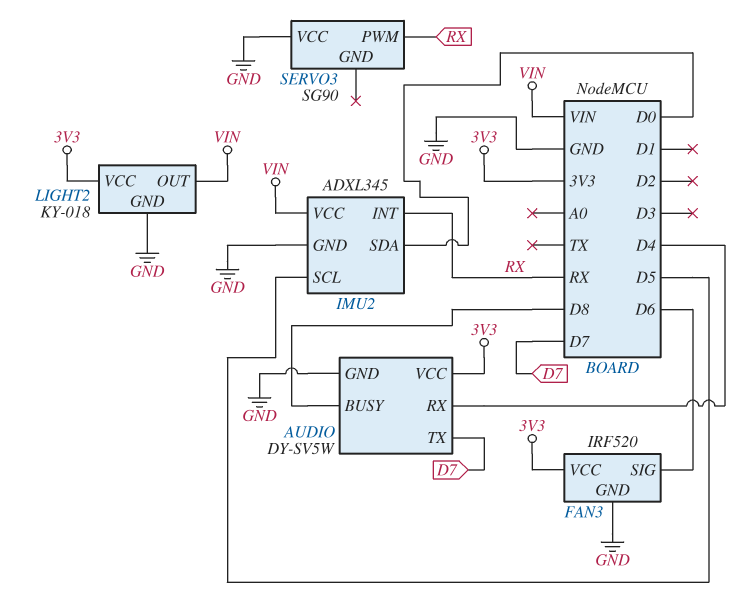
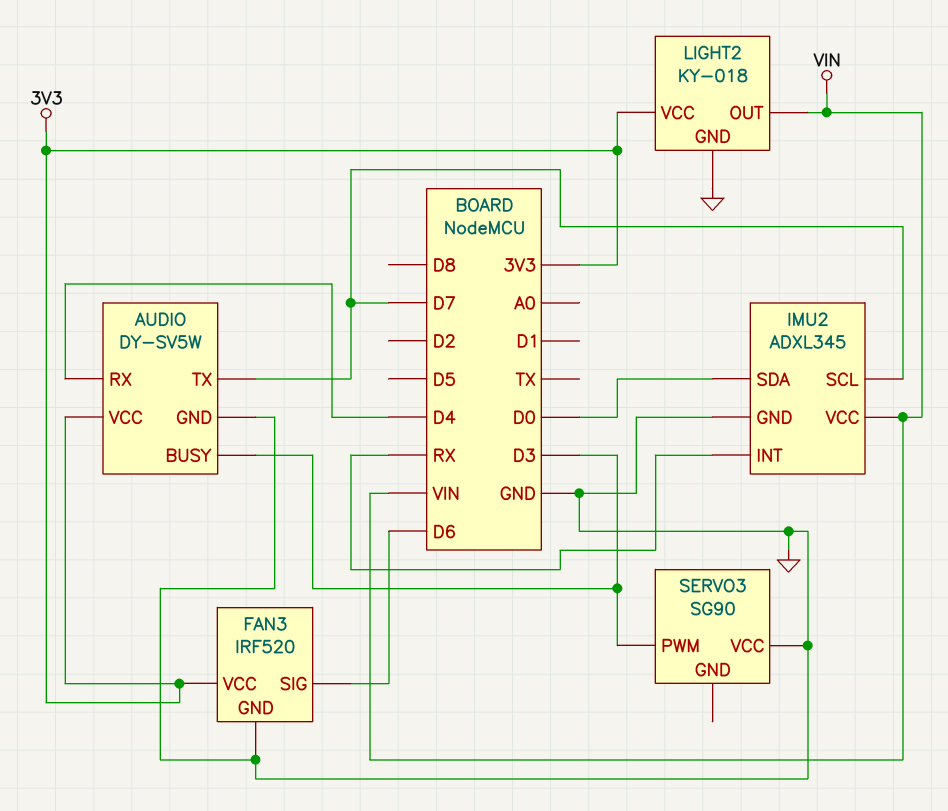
AUDIO pin BUSY: D8 -> D3
IMU2 pin SCL: D5 -> D7
SERVO3 pin PWM: RX -> D3

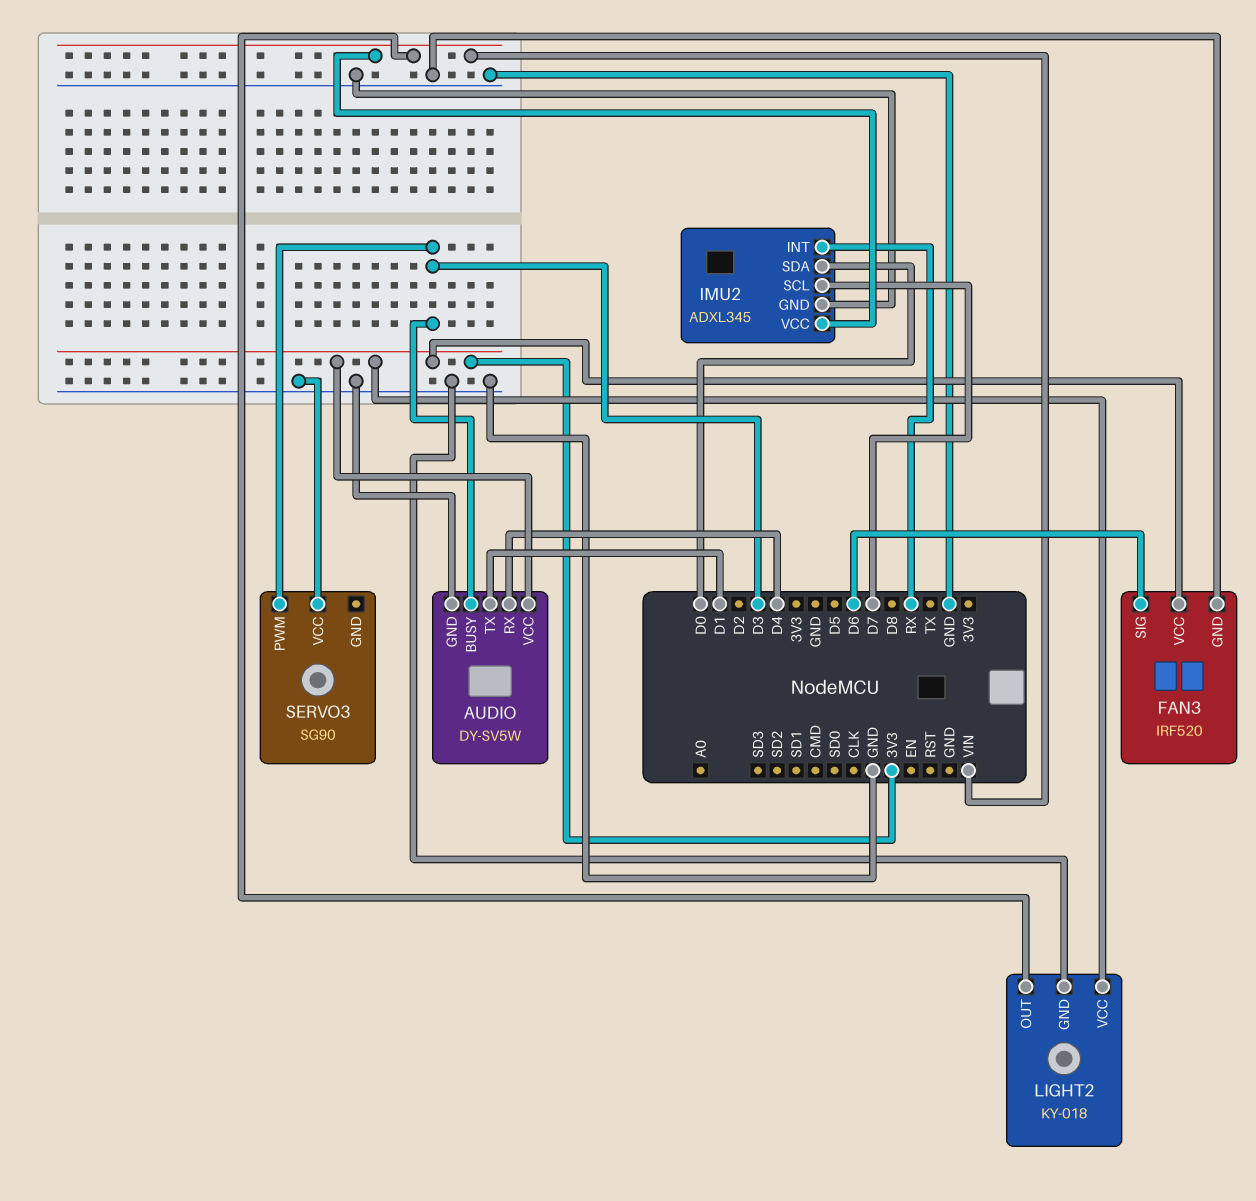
AUDIO pin TX: D7 -> D1

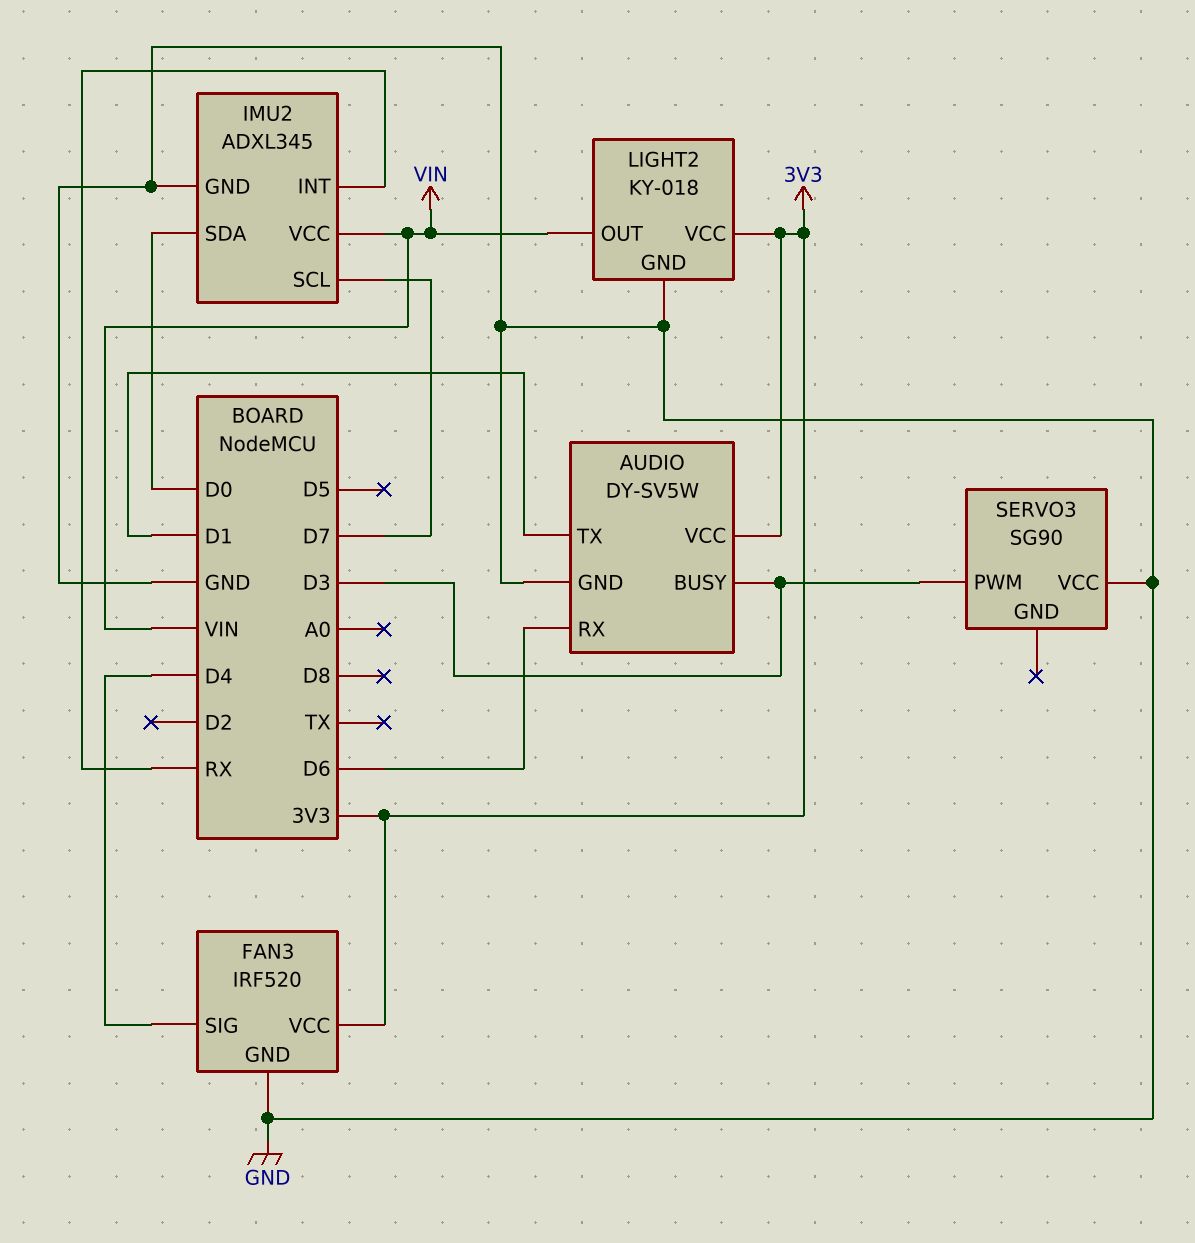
AUDIO pin RX: D4 -> D6
FAN3 pin SIG: D6 -> D4

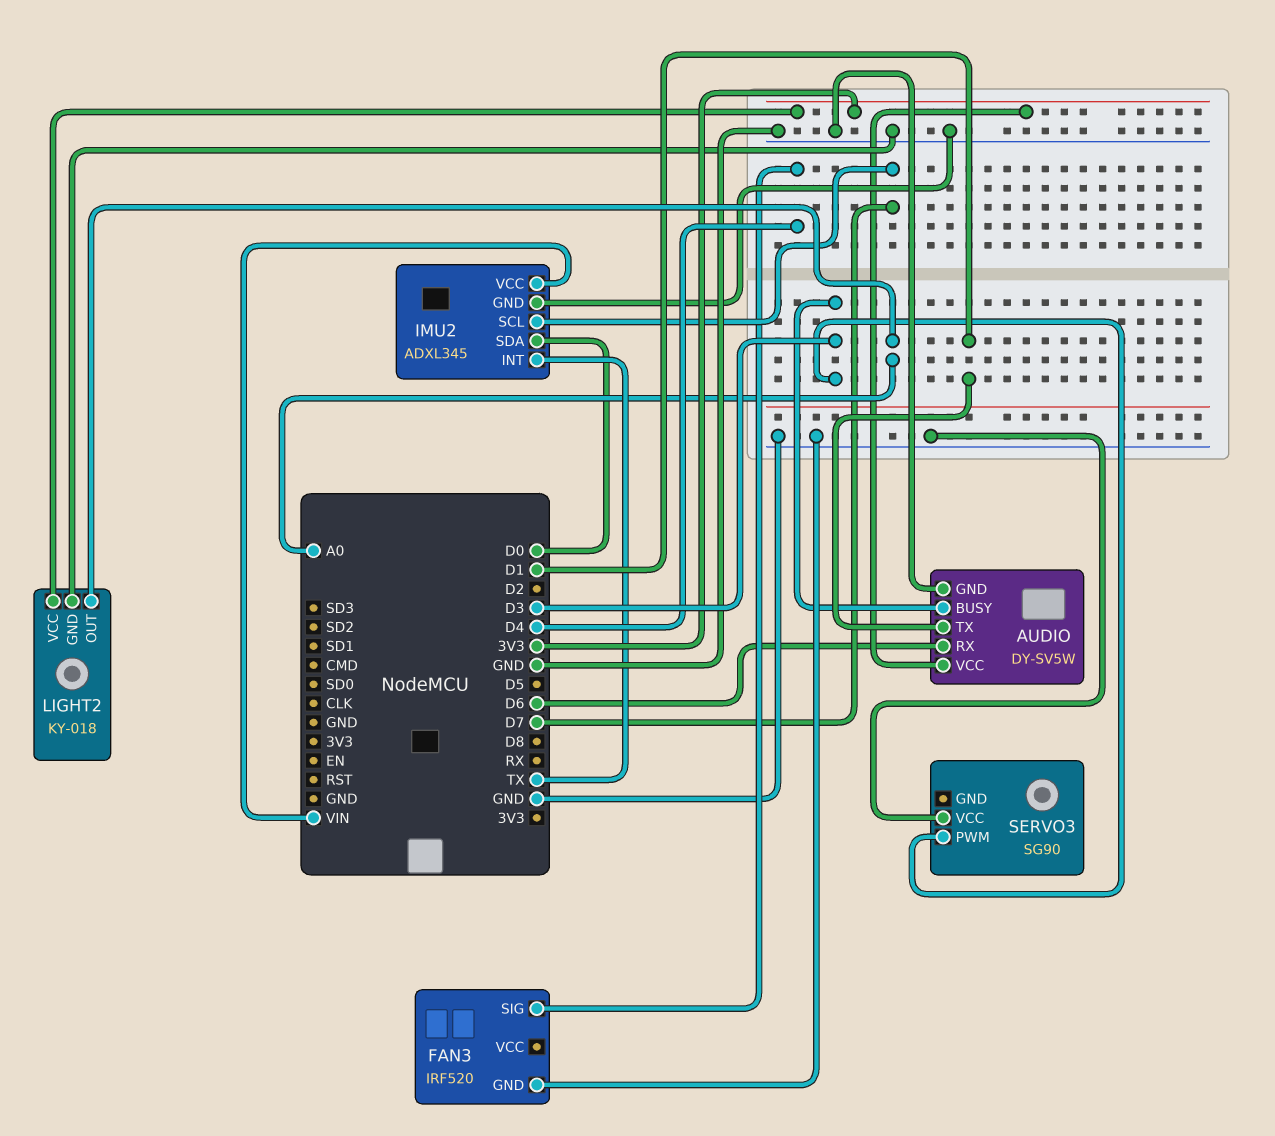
FAN3 pin VCC: 3V3 -> none
IMU2 pin INT: RX -> TX
LIGHT2 pin OUT: VIN -> A0

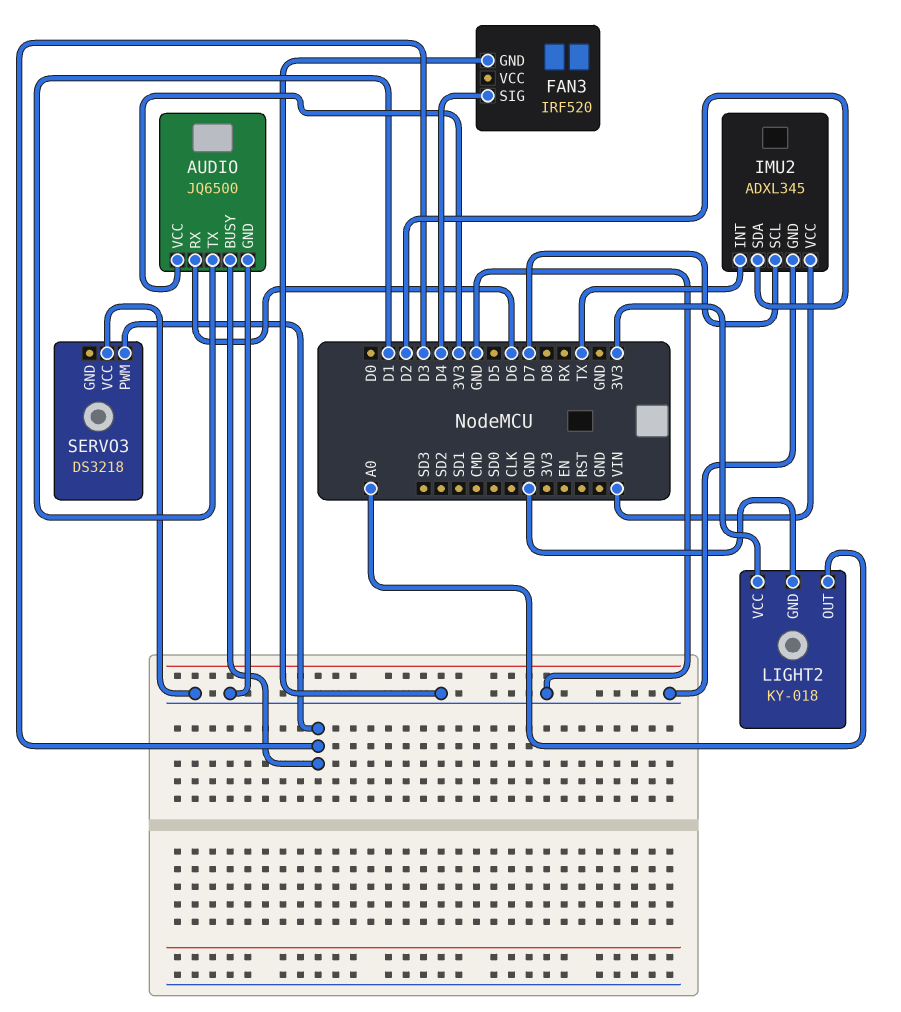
AUDIO: DY-SV5W -> JQ6500
IMU2 pin SDA: D0 -> D2
SERVO3: SG90 -> DS3218

